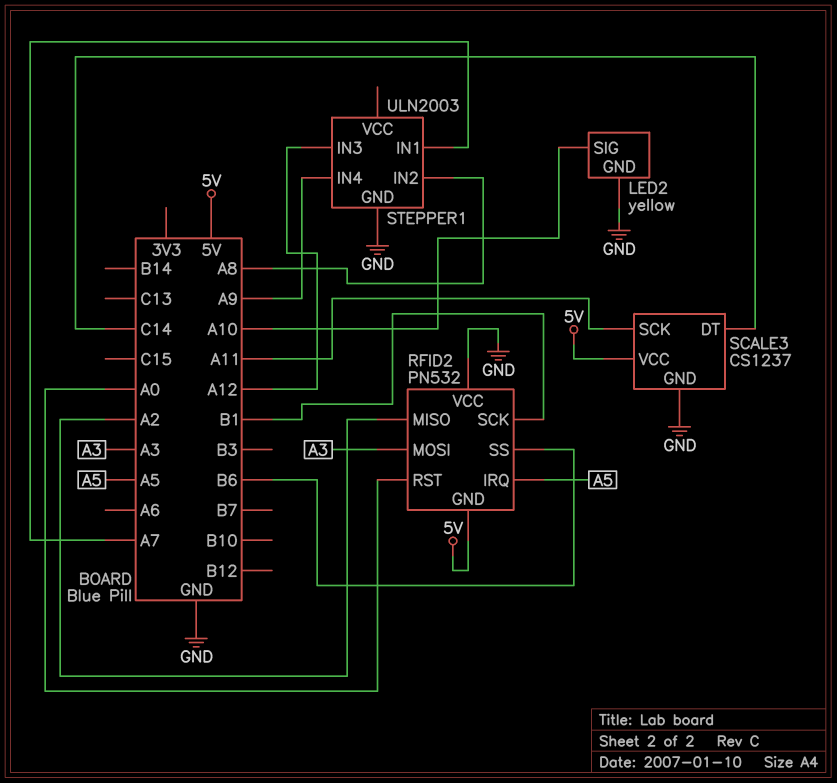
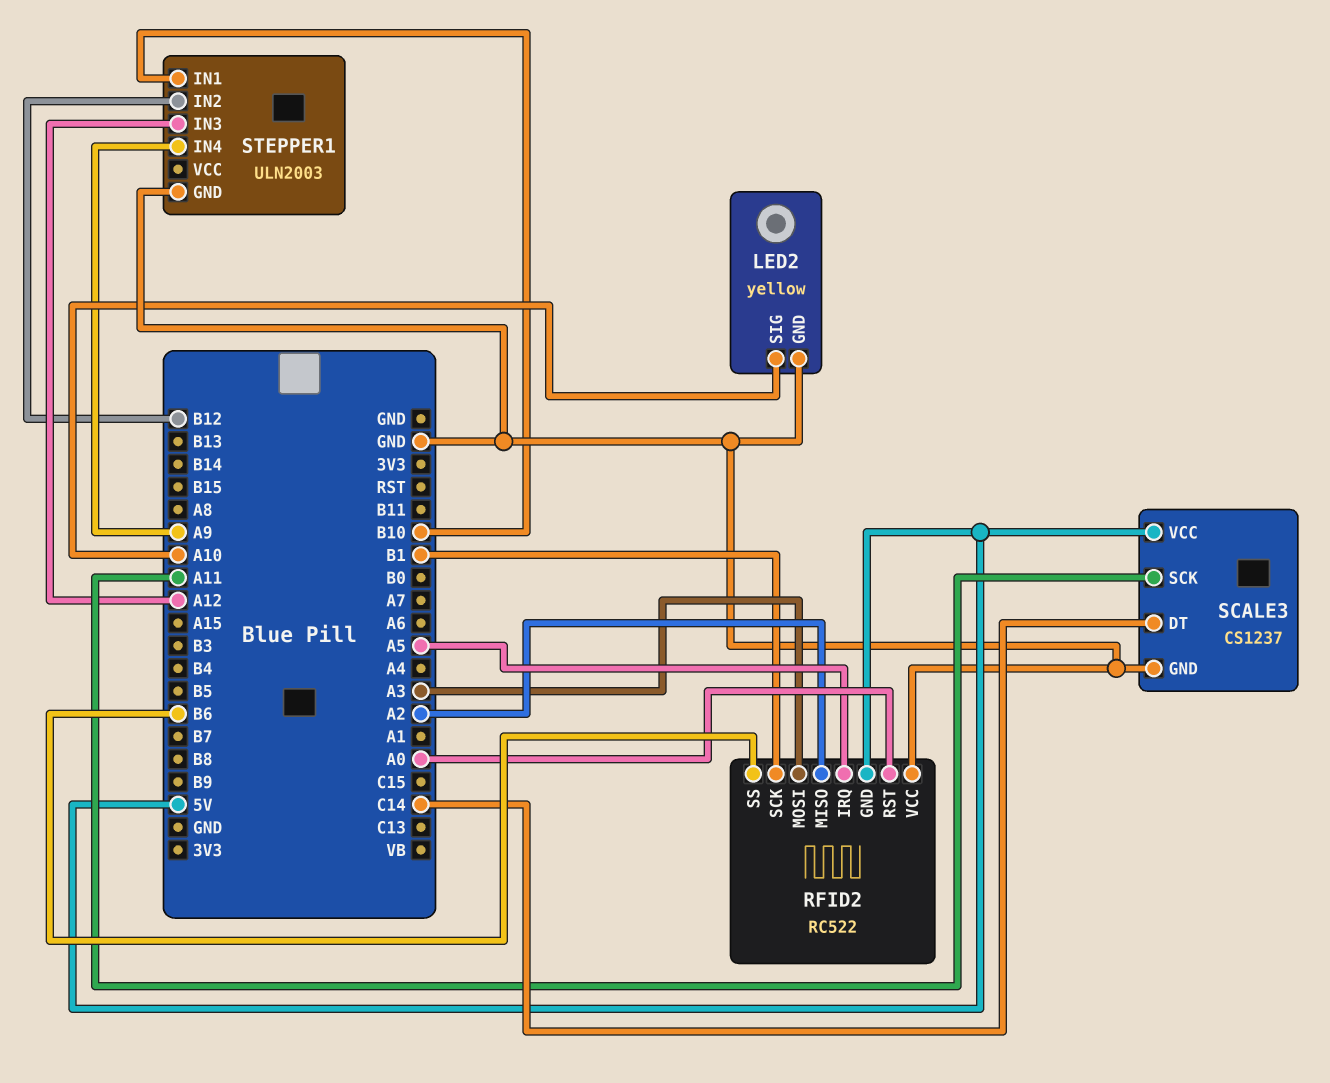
RFID2: PN532 -> RC522
STEPPER1 pin IN1: A7 -> B10
STEPPER1 pin IN2: A8 -> B12

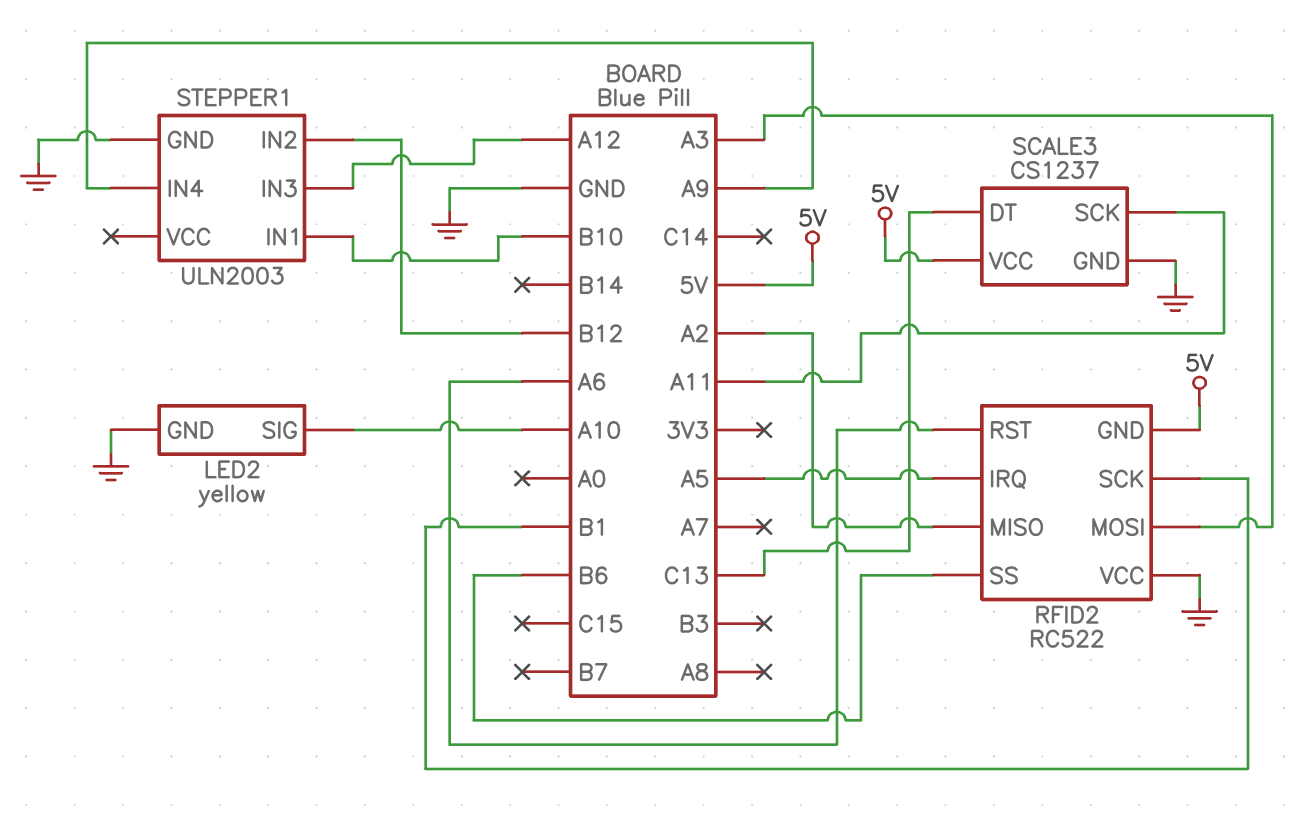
RFID2 pin RST: A0 -> A6
SCALE3 pin DT: C14 -> C13

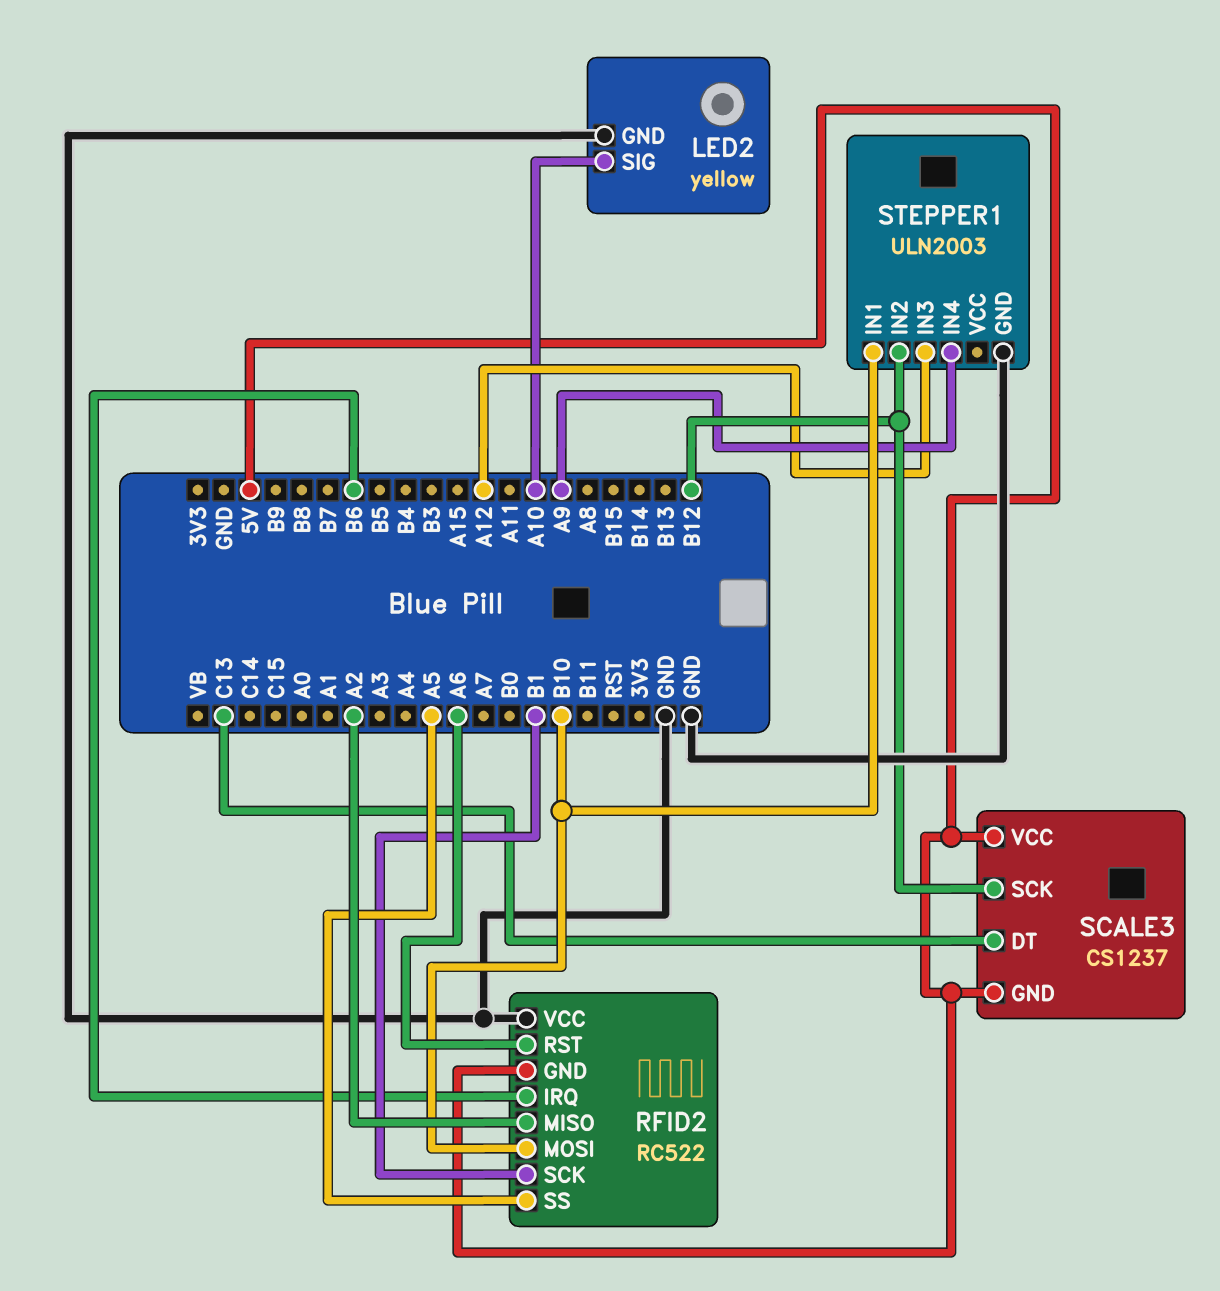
RFID2 pin IRQ: A5 -> B6
RFID2 pin MOSI: A3 -> B10
RFID2 pin SS: B6 -> A5
SCALE3 pin GND: GND -> 5V
SCALE3 pin SCK: A11 -> B12

